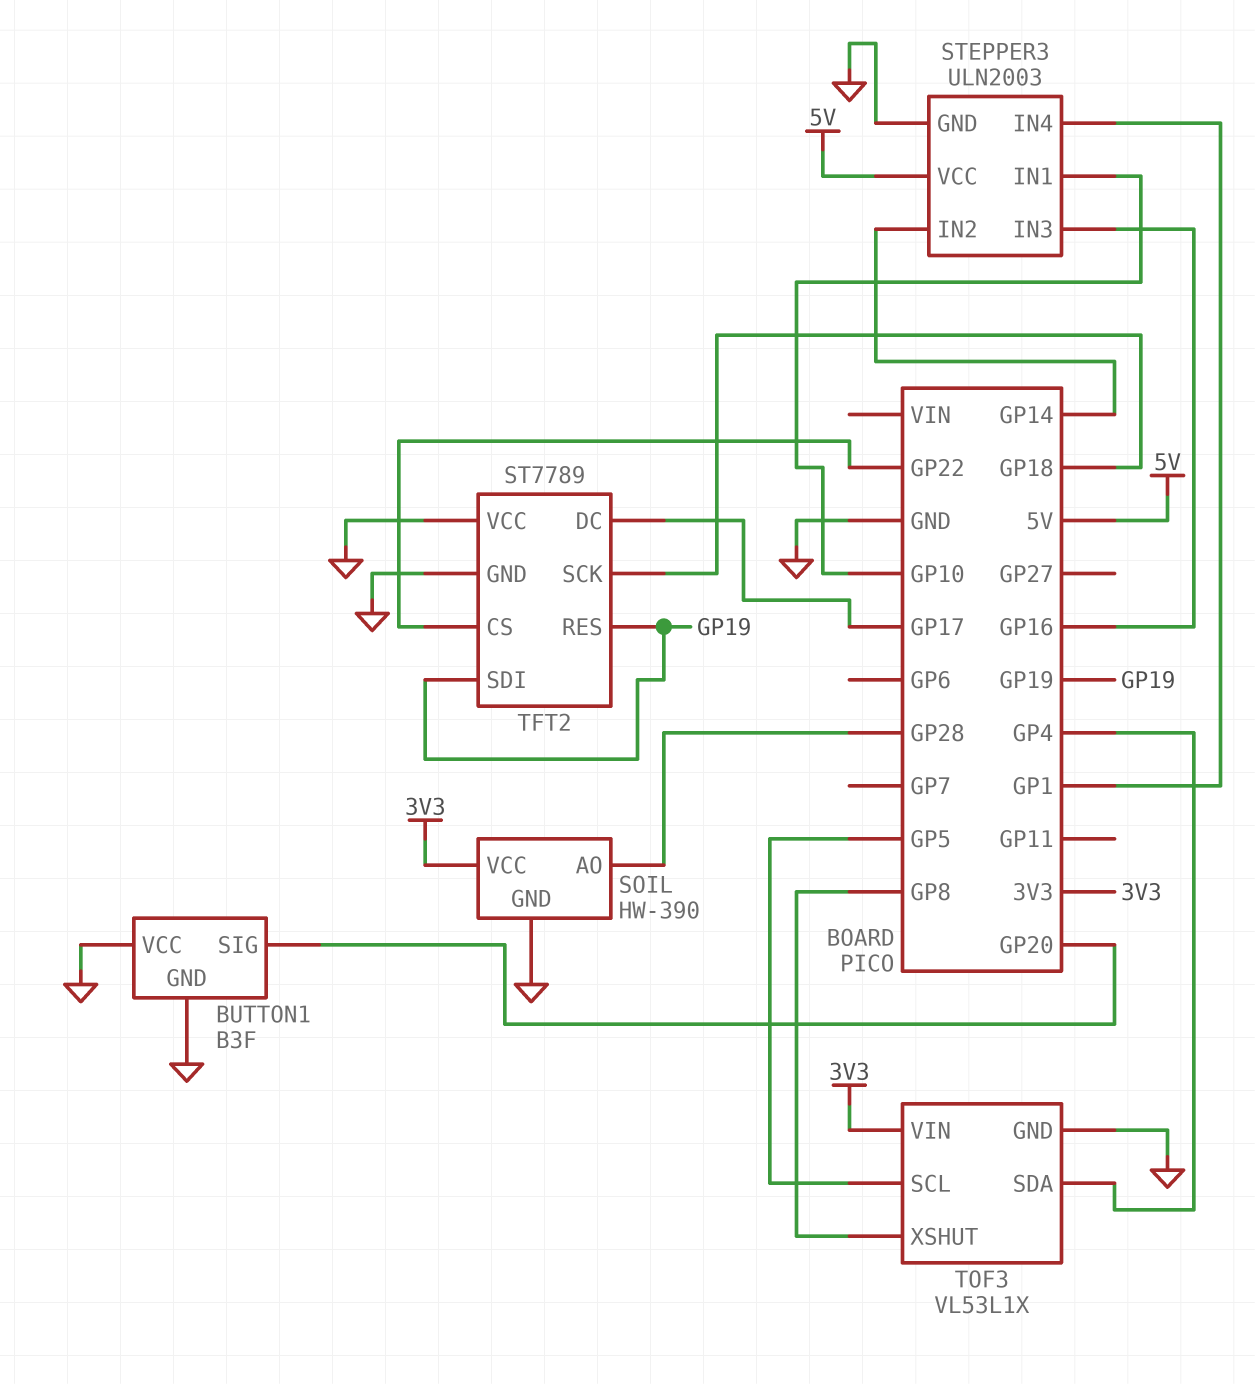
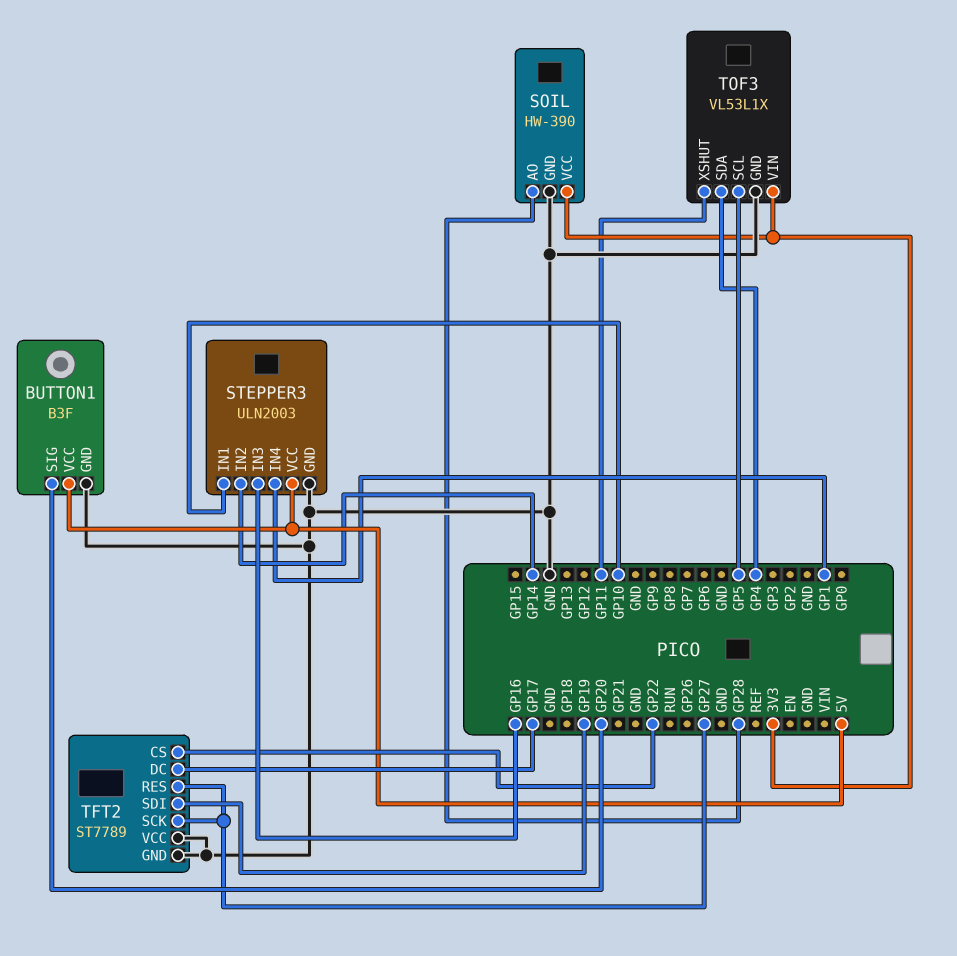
BUTTON1 pin VCC: GND -> 5V
TFT2 pin RES: GP19 -> GP27
TFT2 pin SCK: GP18 -> GP27
TOF3 pin XSHUT: GP8 -> GP11

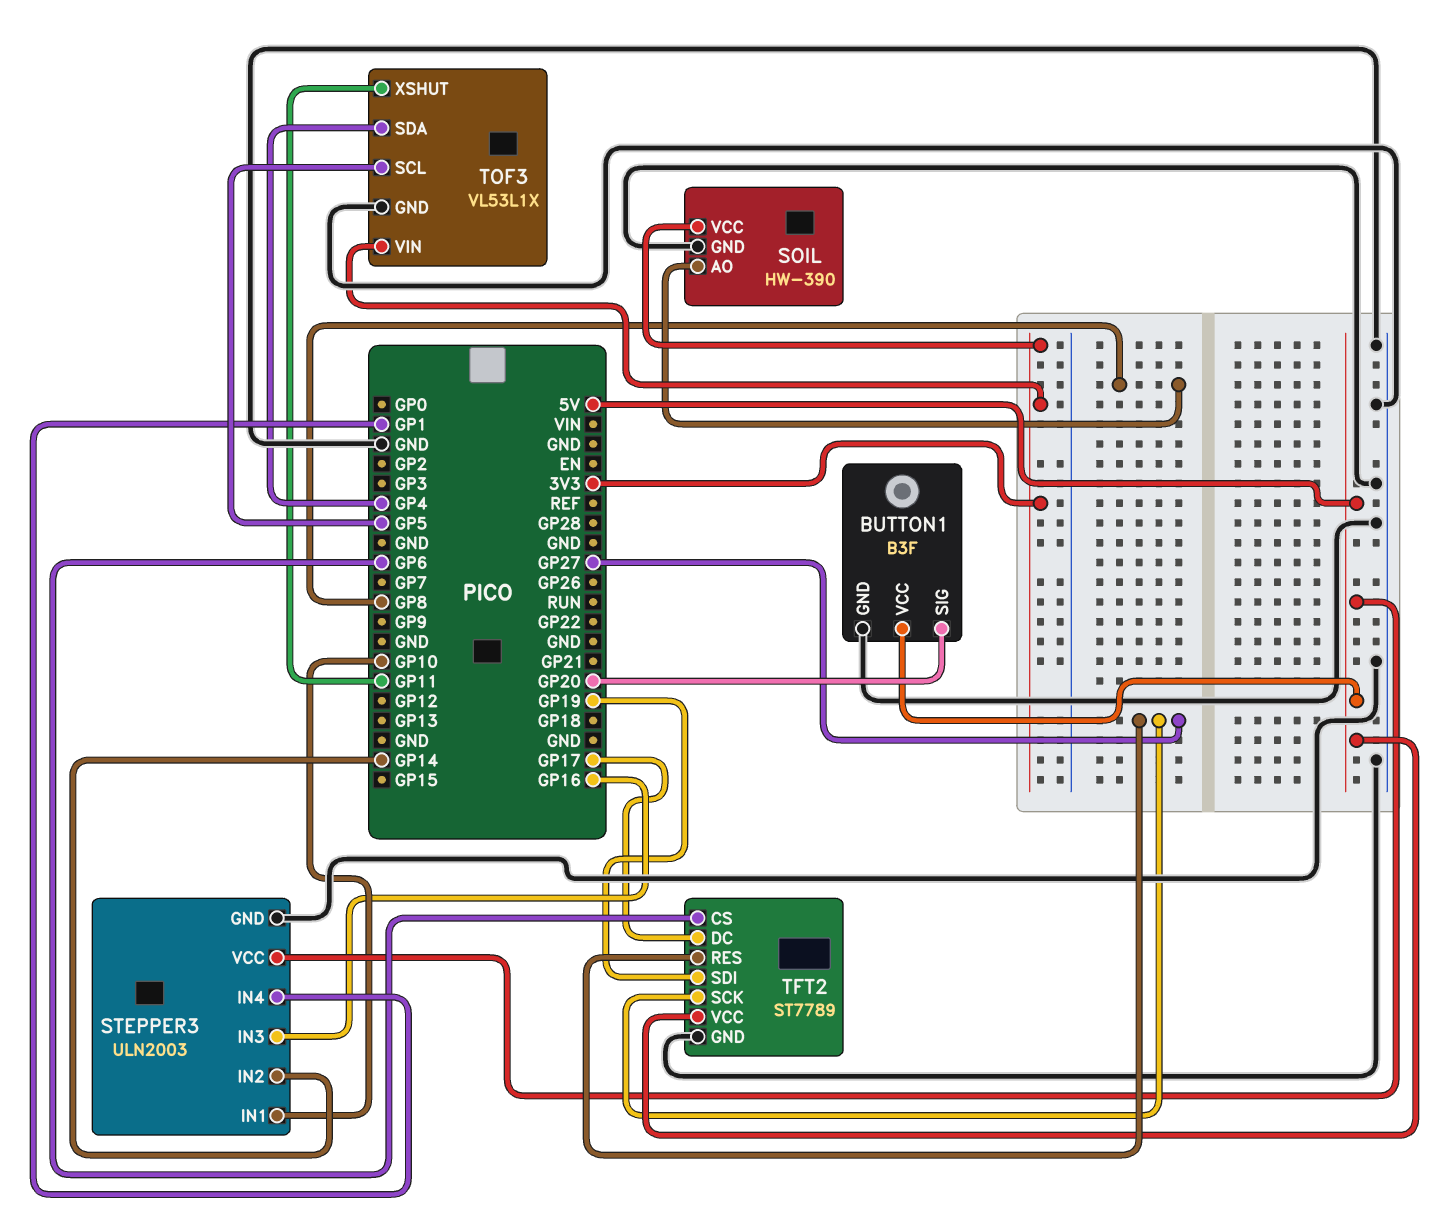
SOIL pin AO: GP28 -> GP8
TFT2 pin CS: GP22 -> GP6
TFT2 pin VCC: GND -> 5V

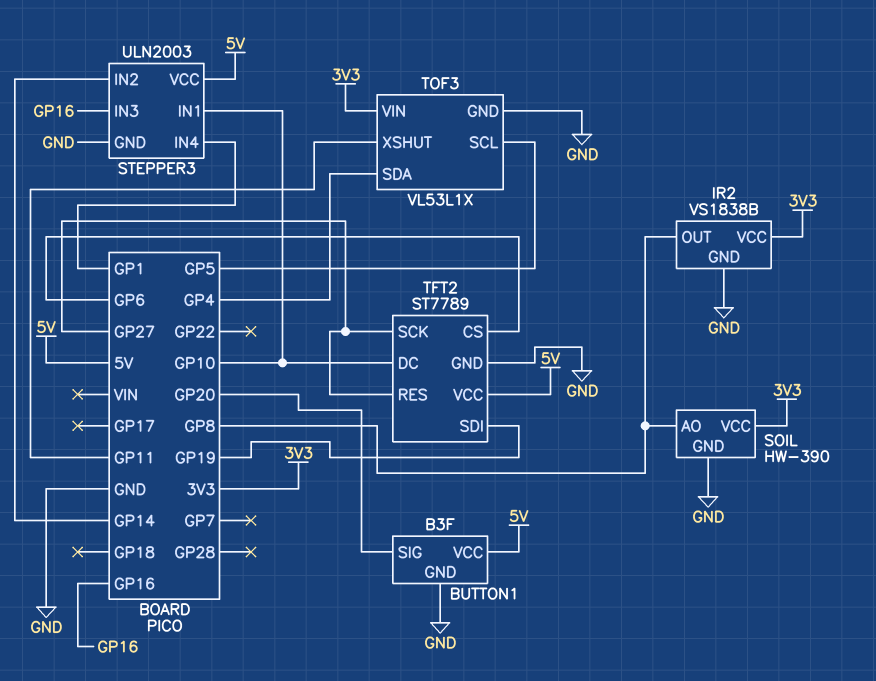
IR2: none -> VS1838B
IR2 pin GND: none -> GND
IR2 pin OUT: none -> GP8
IR2 pin VCC: none -> 3V3
TFT2 pin DC: GP17 -> GP10

